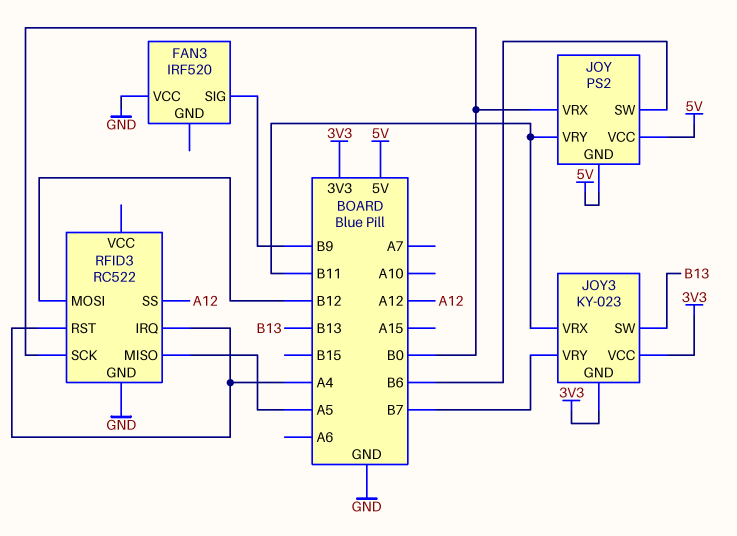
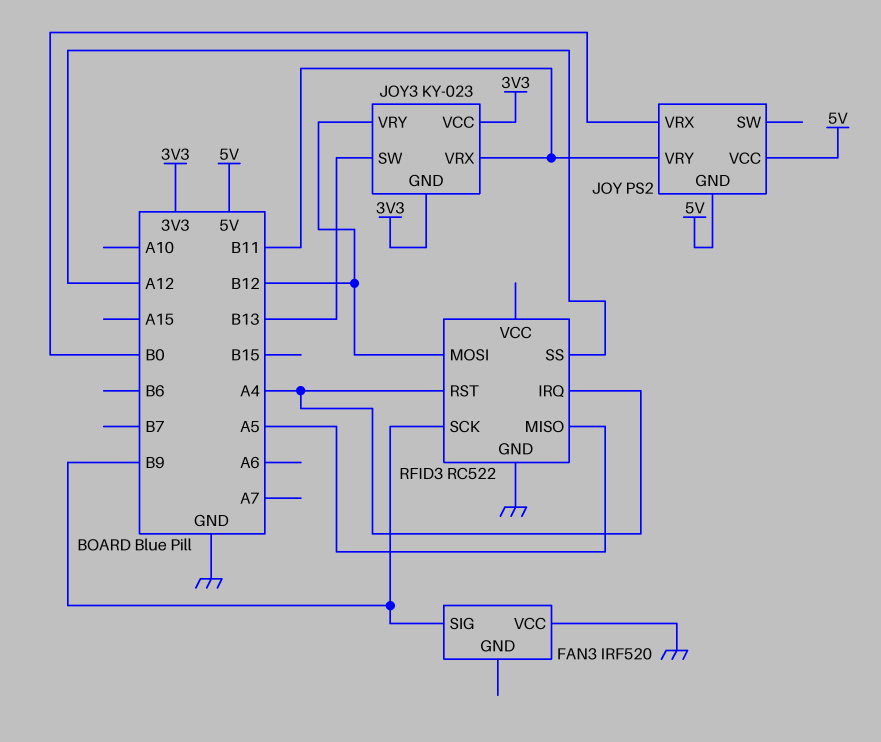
JOY pin SW: B6 -> none
JOY3 pin VRY: B7 -> B12
RFID3 pin SCK: B0 -> B9

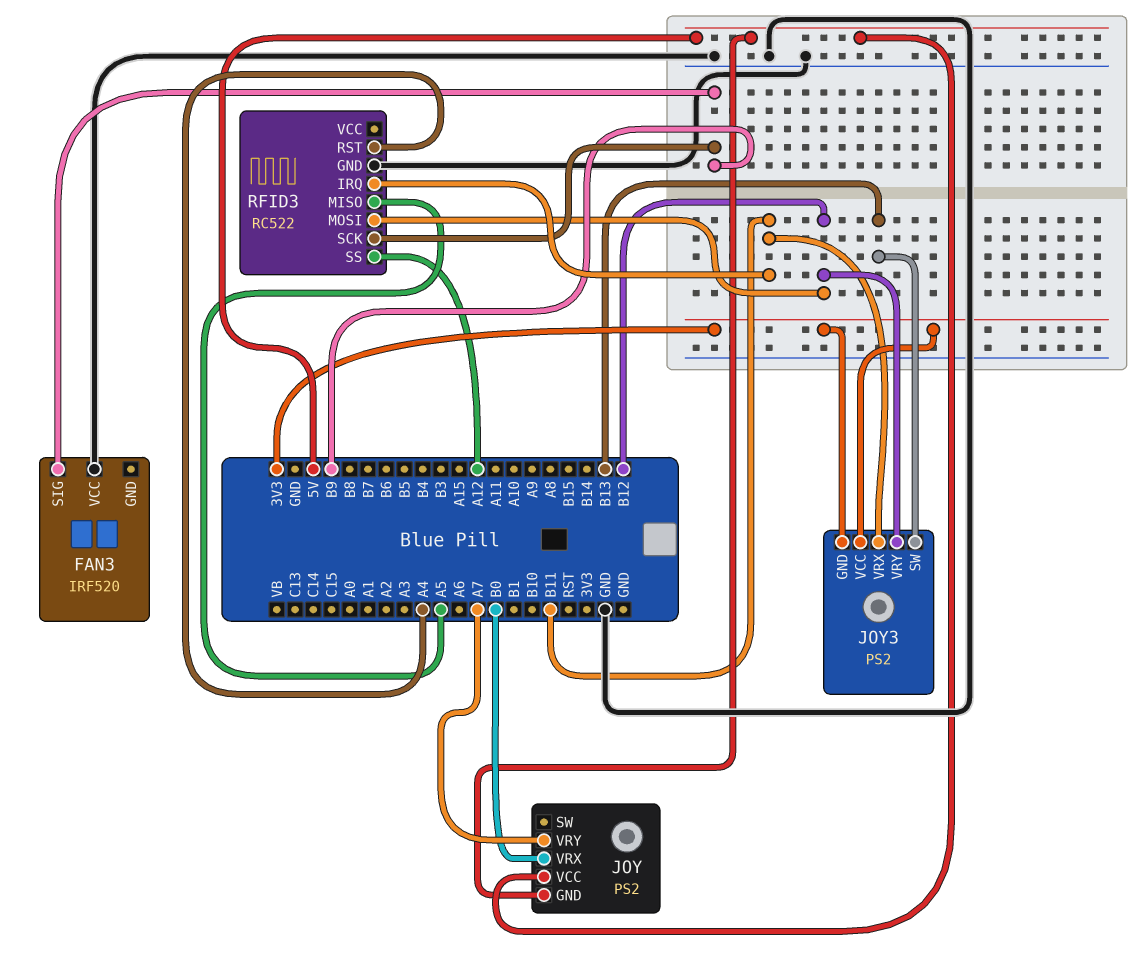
JOY pin VRY: B11 -> A7
JOY3: KY-023 -> PS2
RFID3 pin IRQ: A4 -> B11

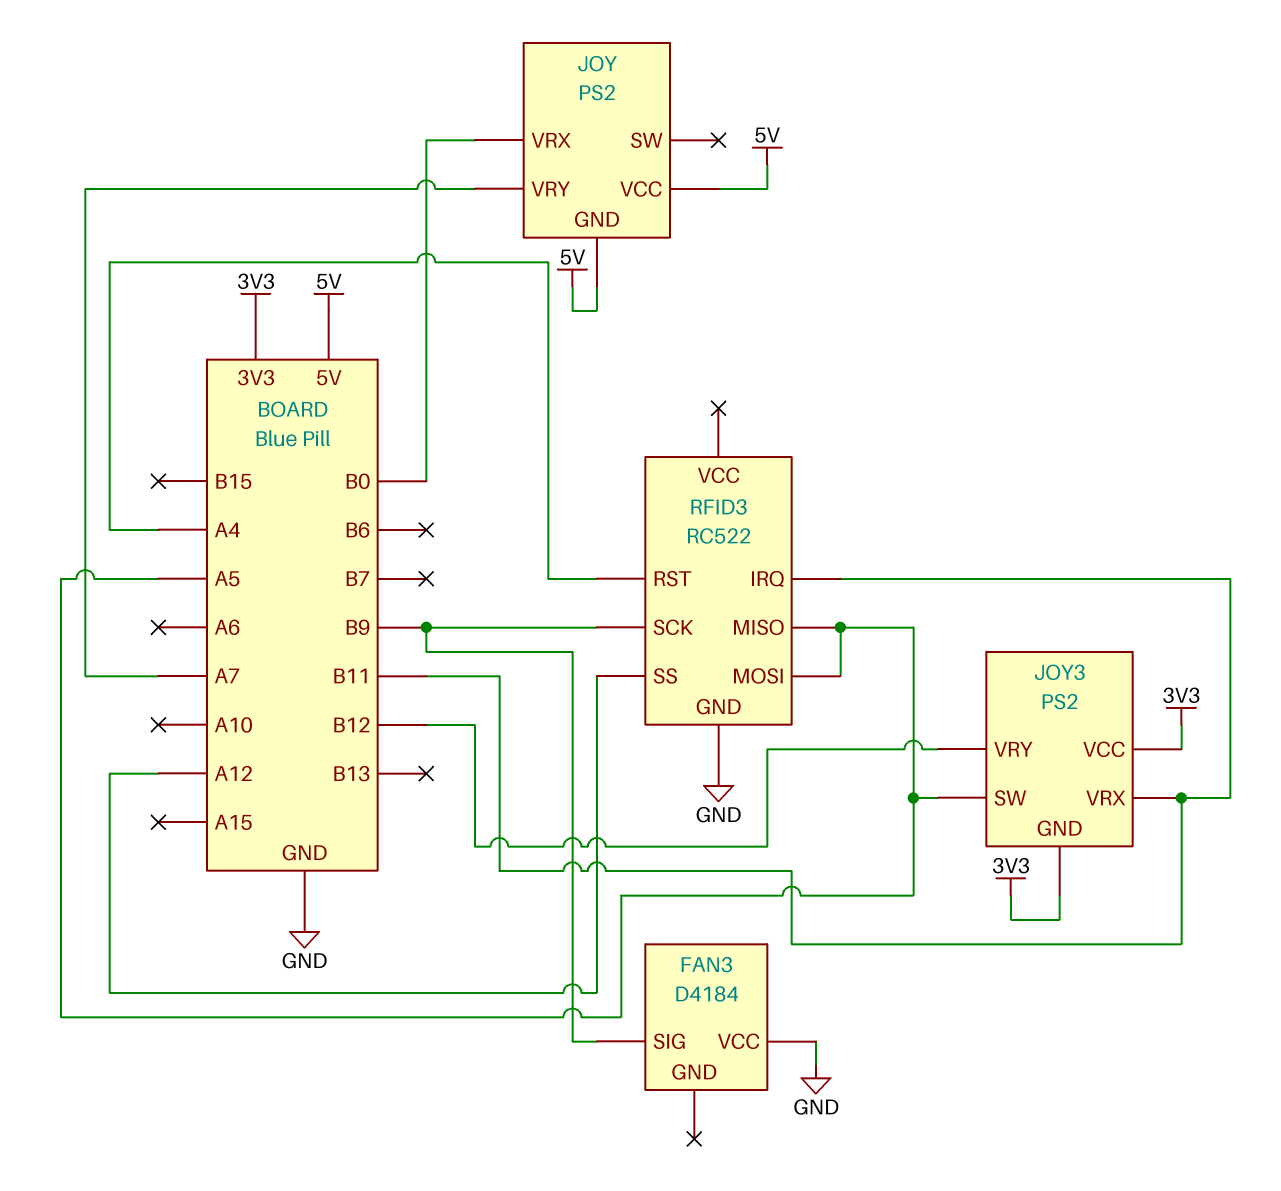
FAN3: IRF520 -> D4184
JOY3 pin SW: B13 -> A5
RFID3 pin MOSI: B12 -> A5

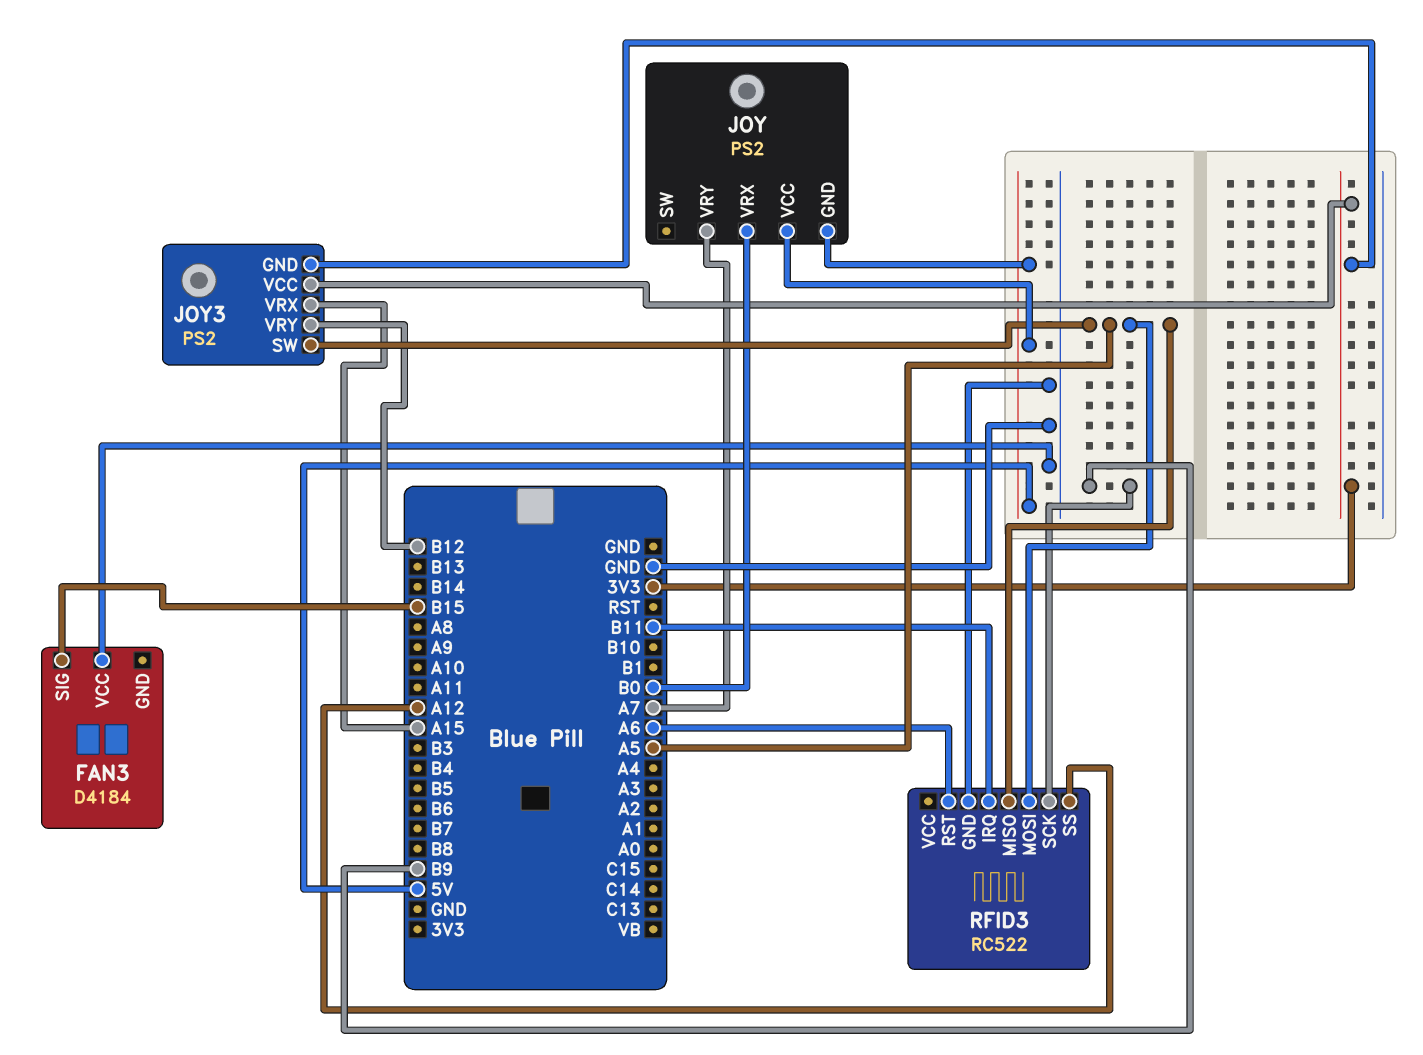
FAN3 pin SIG: B9 -> B15
JOY3 pin VRX: B11 -> A15
RFID3 pin RST: A4 -> A6

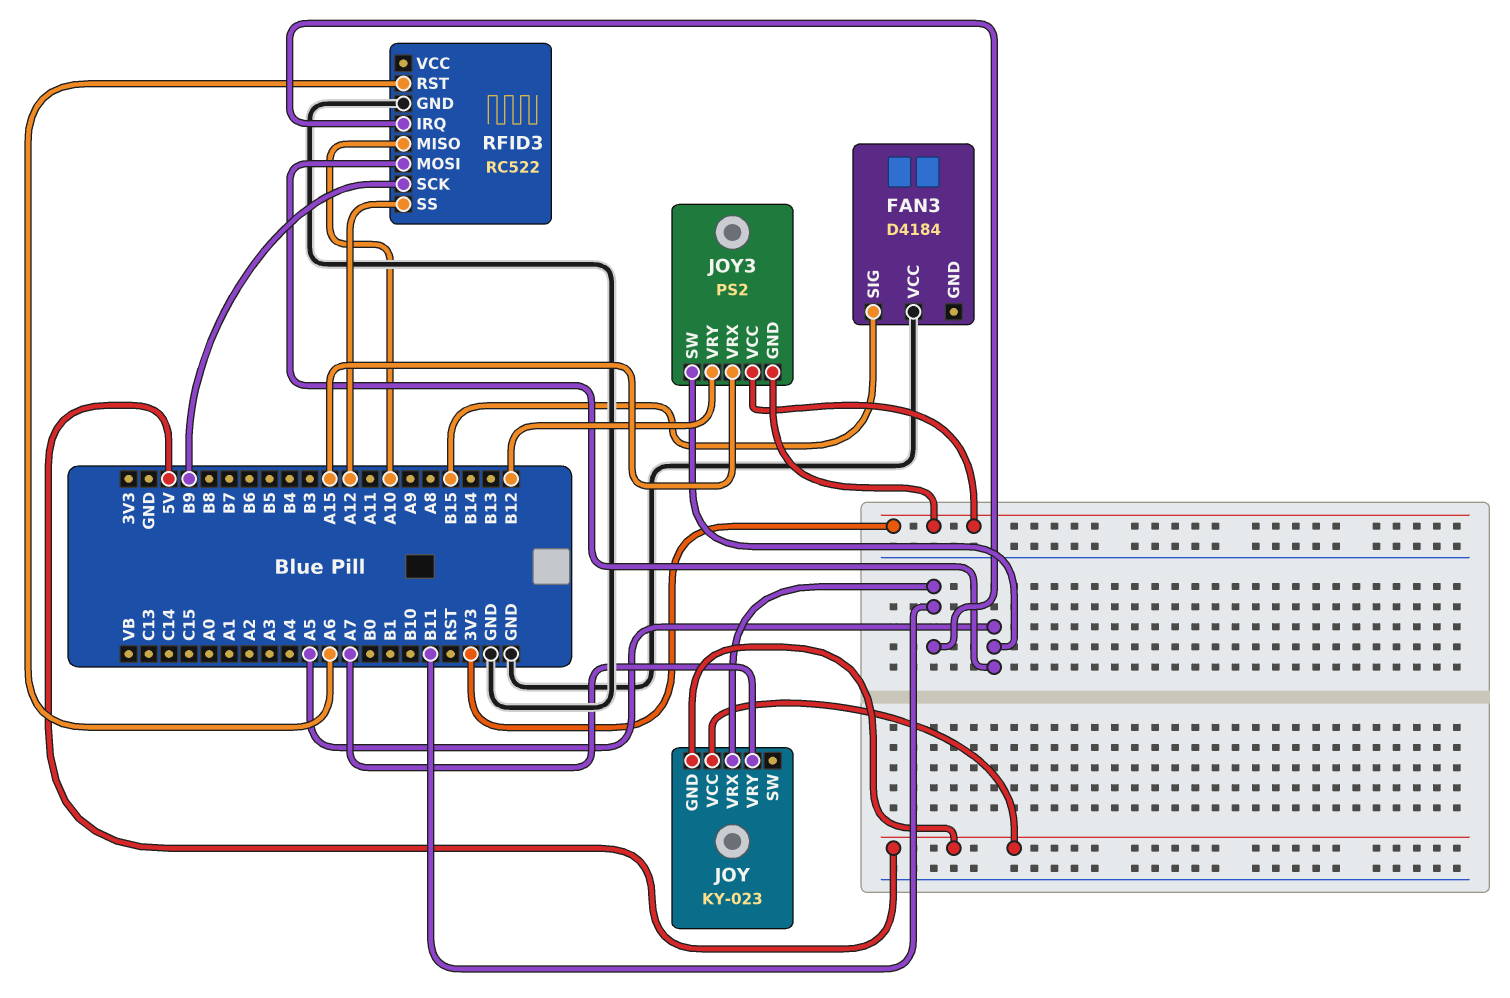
JOY: PS2 -> KY-023
JOY pin VRX: B0 -> B11
RFID3 pin MISO: A5 -> A10

